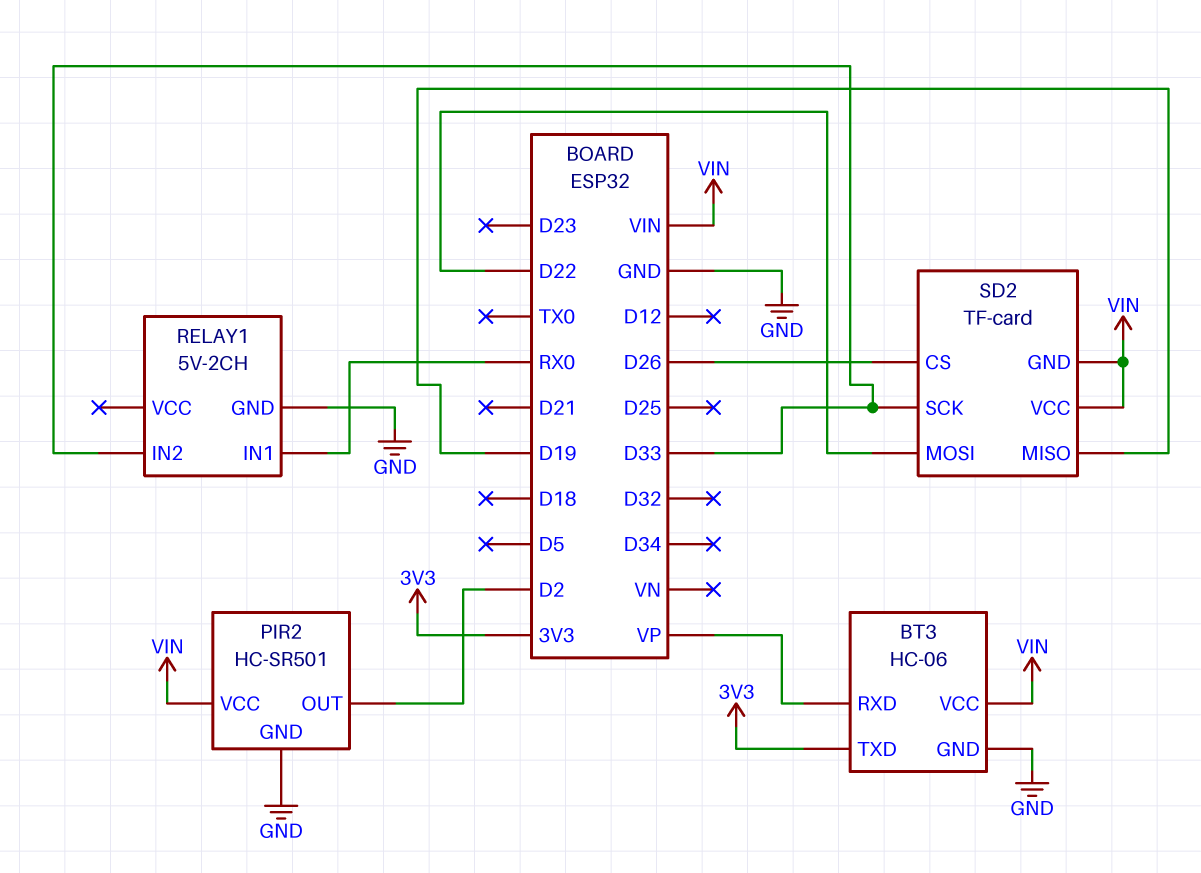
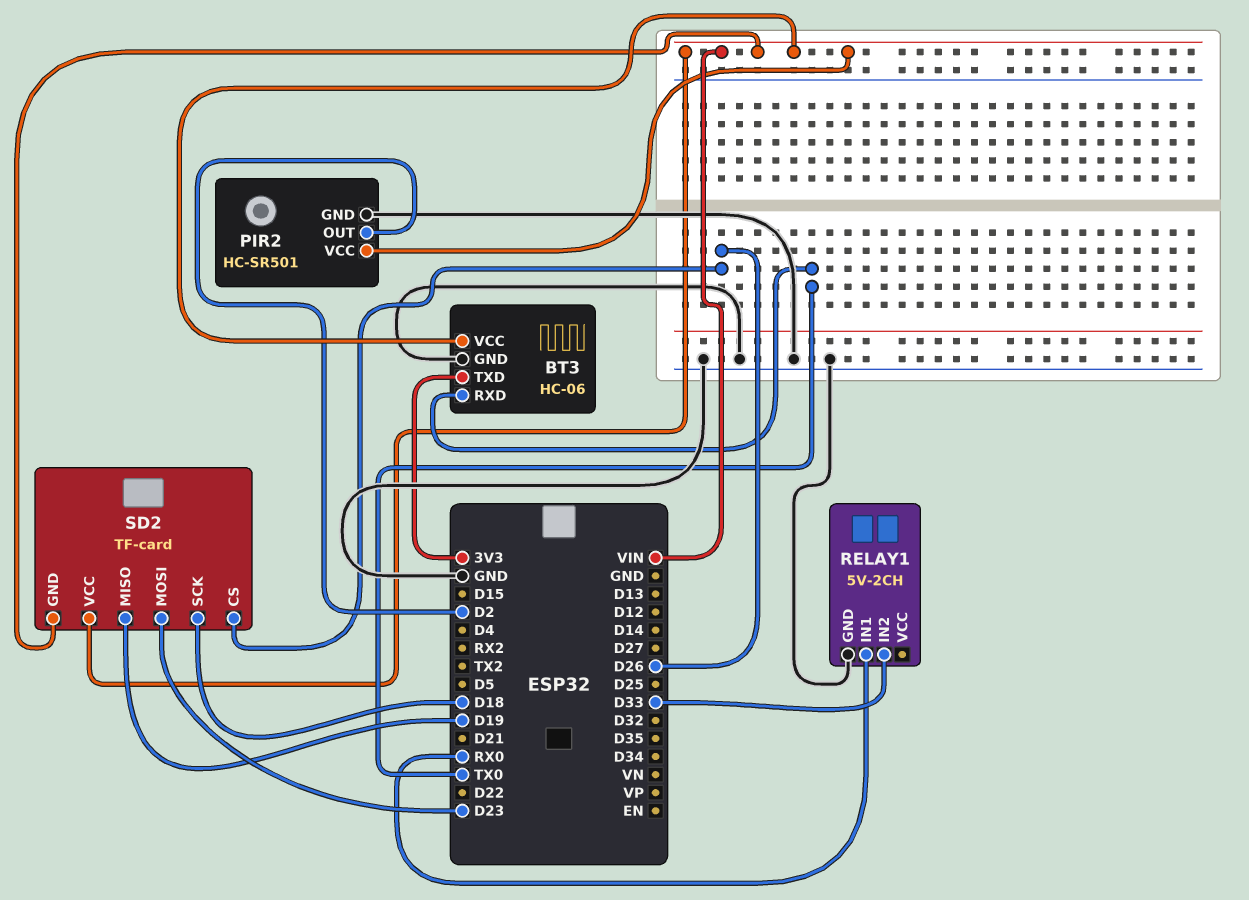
BT3 pin RXD: VP -> TX0
SD2 pin MOSI: D22 -> D23
SD2 pin SCK: D33 -> D18

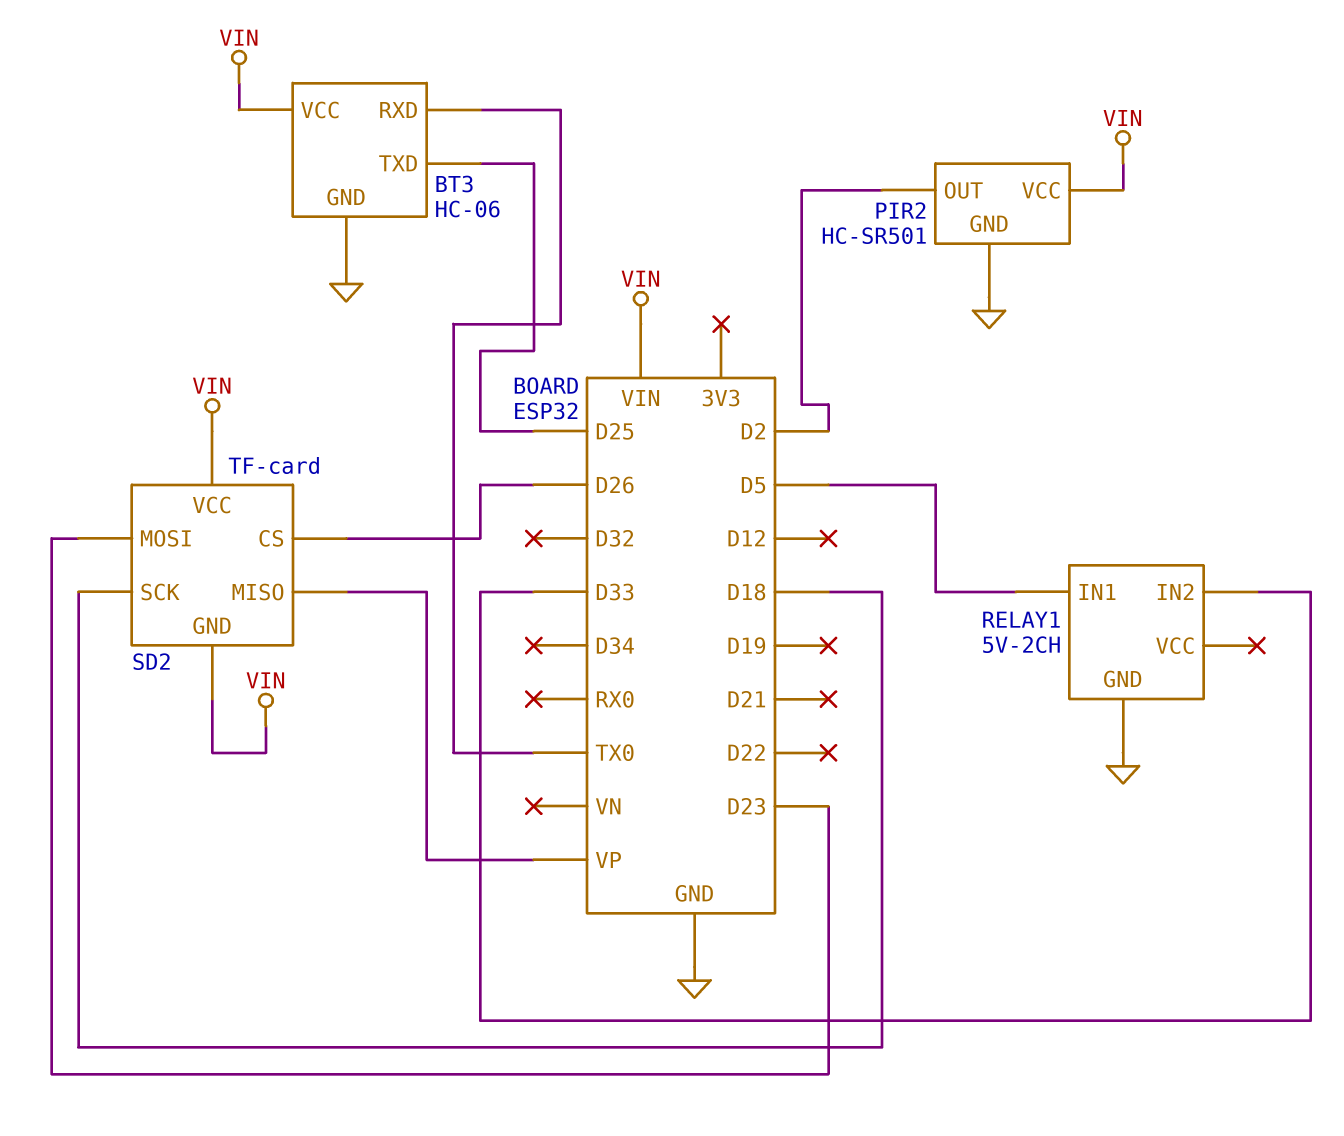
BT3 pin TXD: 3V3 -> D25
RELAY1 pin IN1: RX0 -> D5
SD2 pin MISO: D19 -> VP

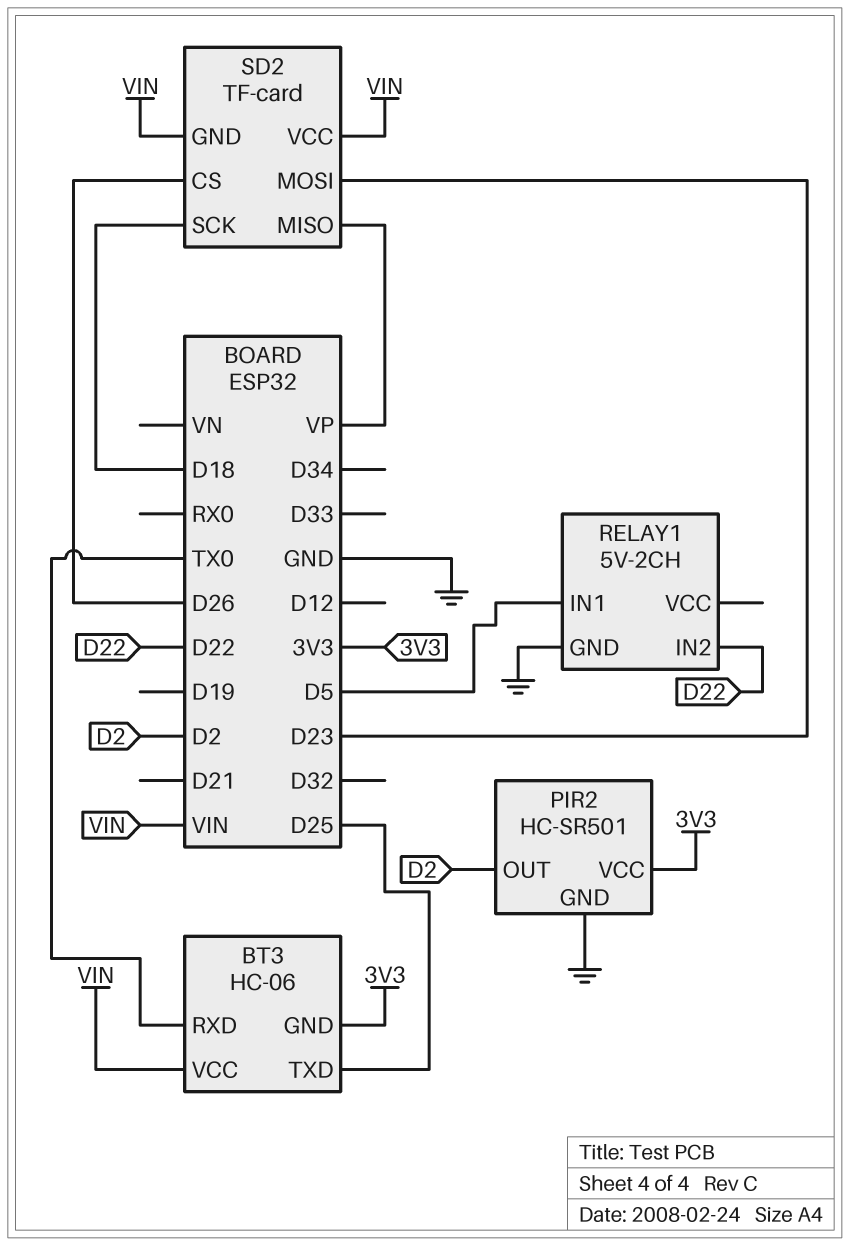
BT3 pin GND: GND -> 3V3
PIR2 pin VCC: VIN -> 3V3
RELAY1 pin IN2: D33 -> D22

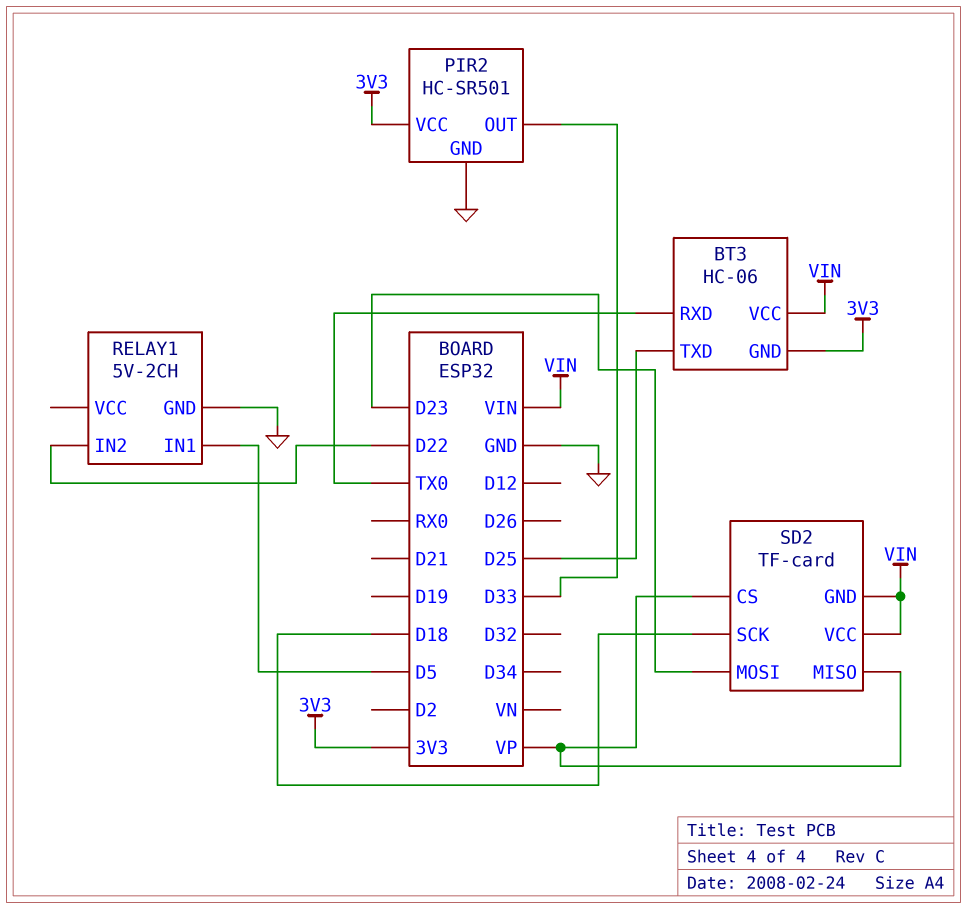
PIR2 pin OUT: D2 -> D33
SD2 pin CS: D26 -> VP

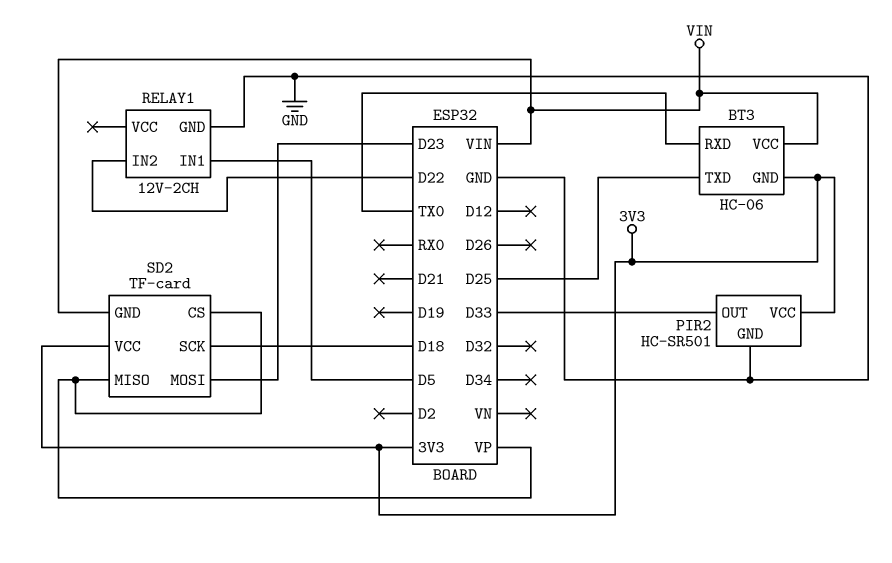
RELAY1: 5V-2CH -> 12V-2CH
SD2 pin VCC: VIN -> 3V3

